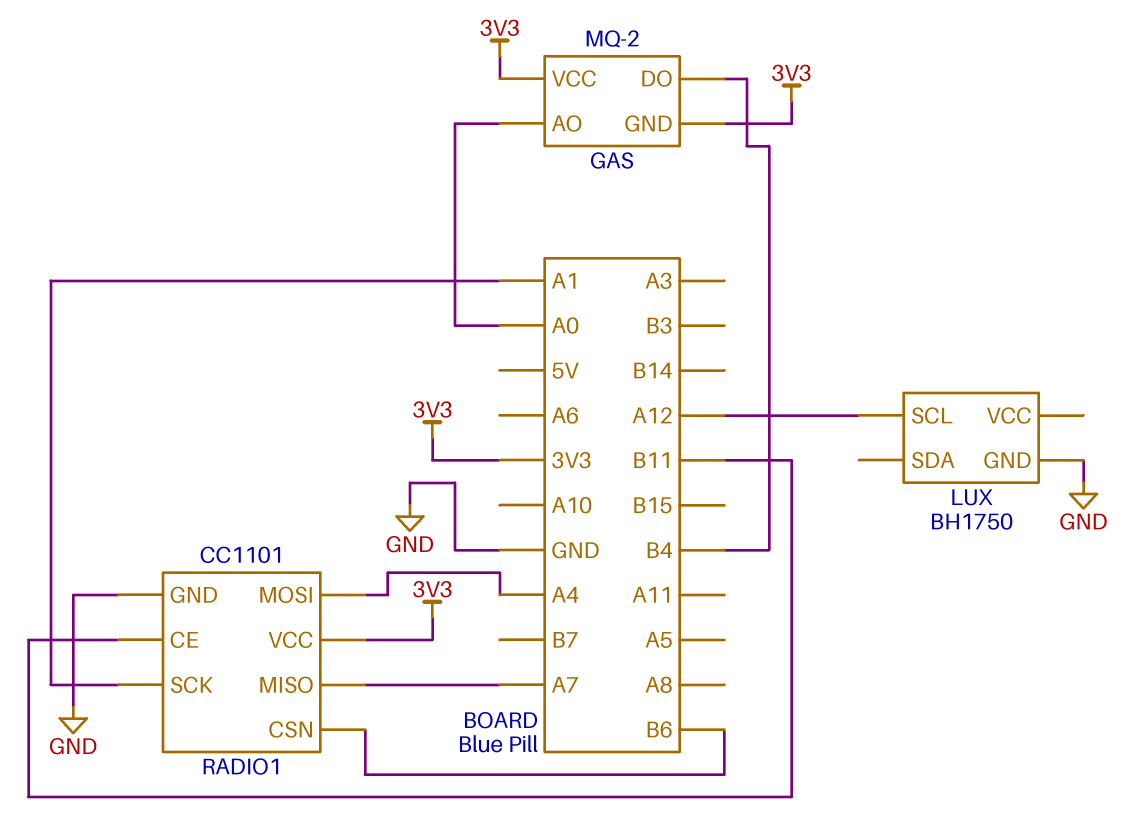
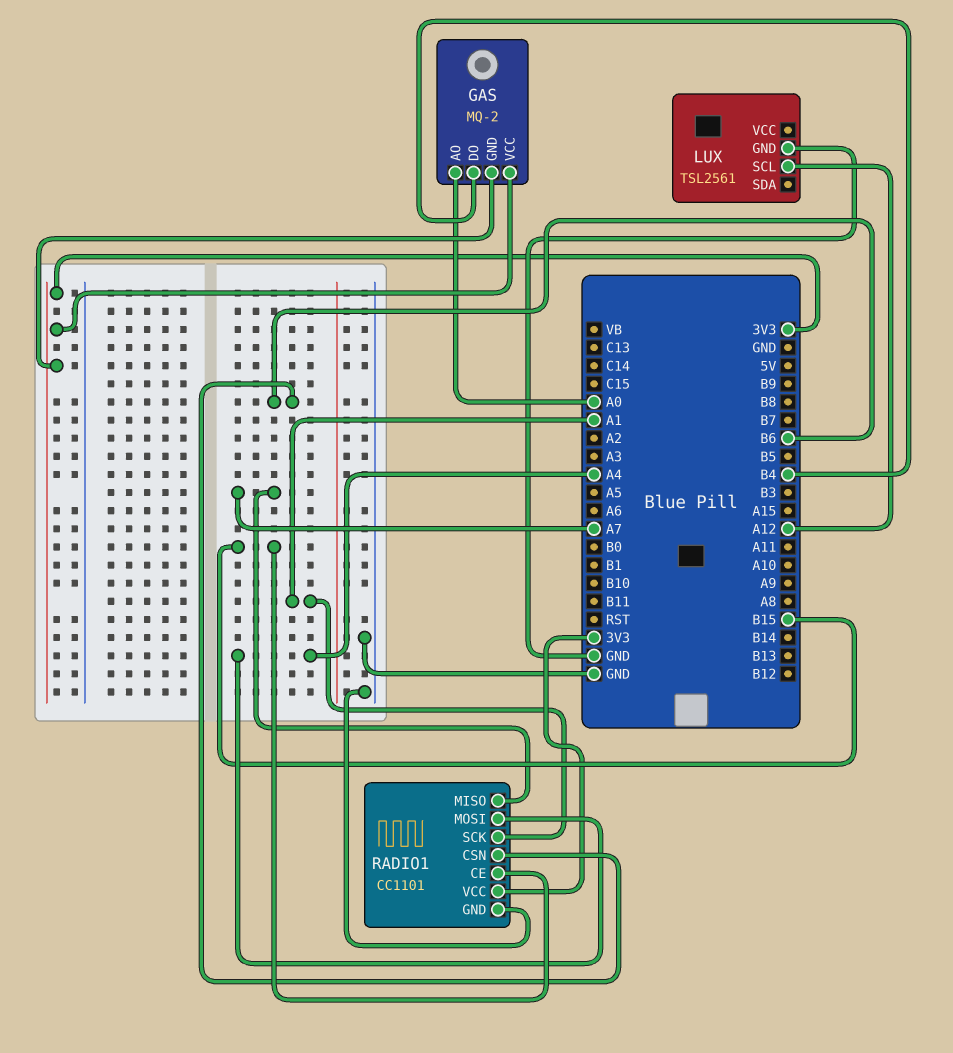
LUX: BH1750 -> TSL2561
RADIO1 pin CE: B11 -> B15

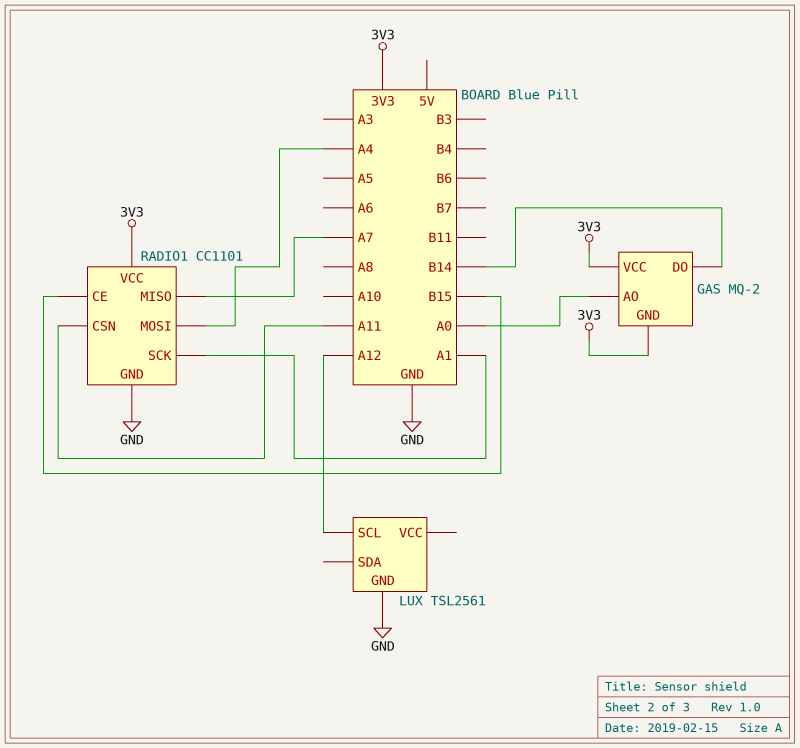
GAS pin DO: B4 -> B14
RADIO1 pin CSN: B6 -> A11

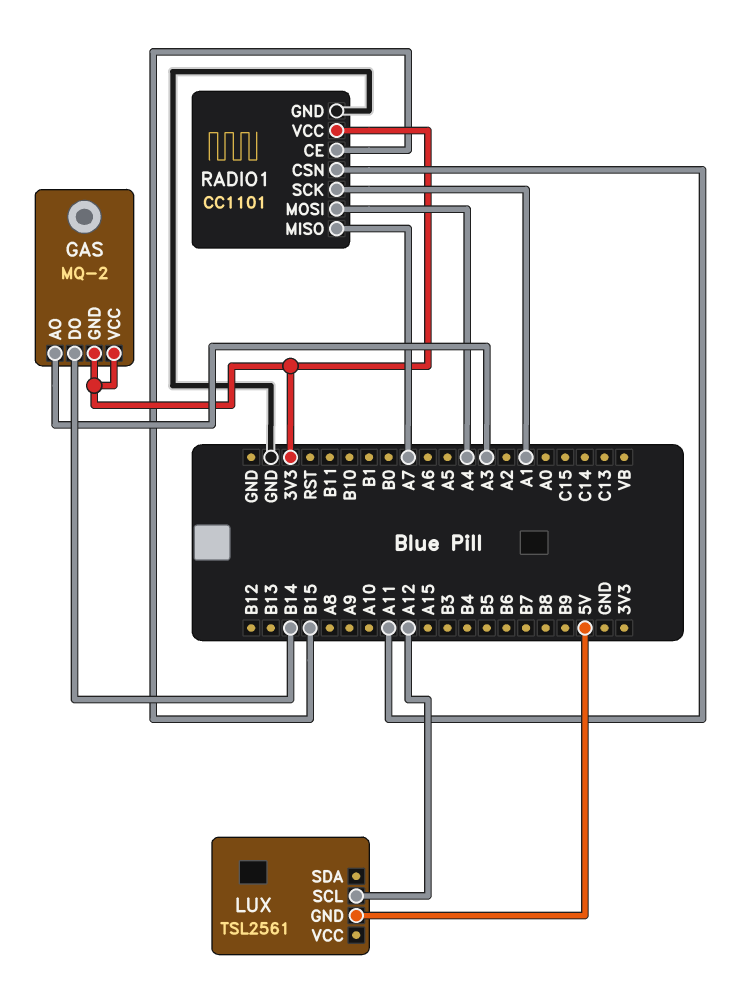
GAS pin AO: A0 -> A3
LUX pin GND: GND -> 5V

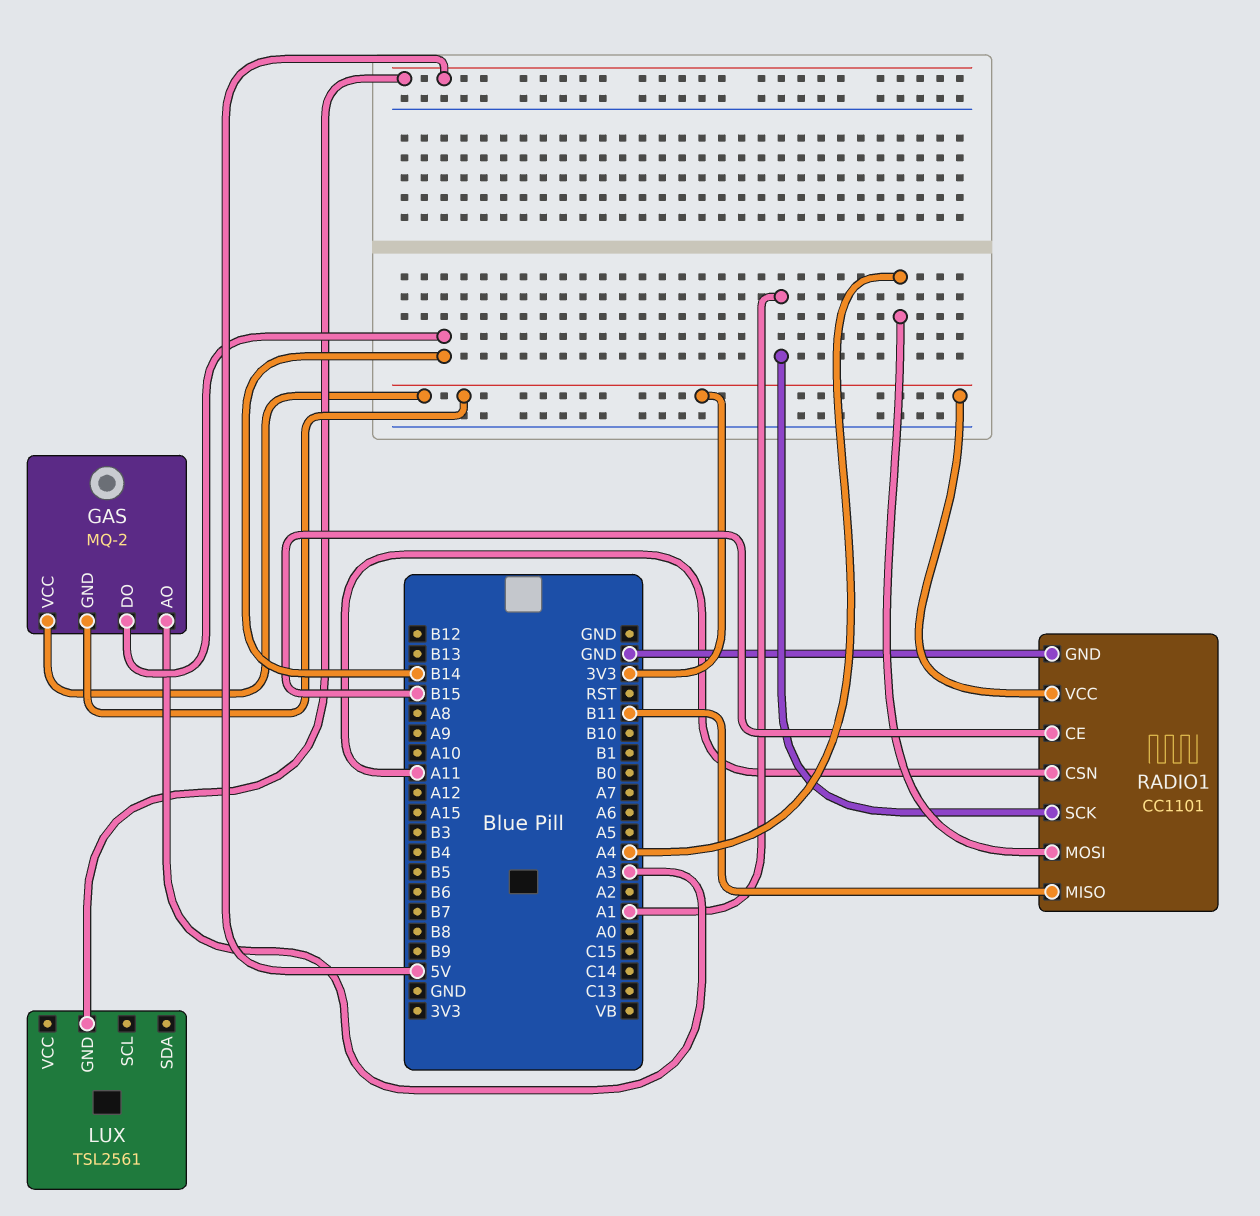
LUX pin SCL: A12 -> none
RADIO1 pin MISO: A7 -> B11

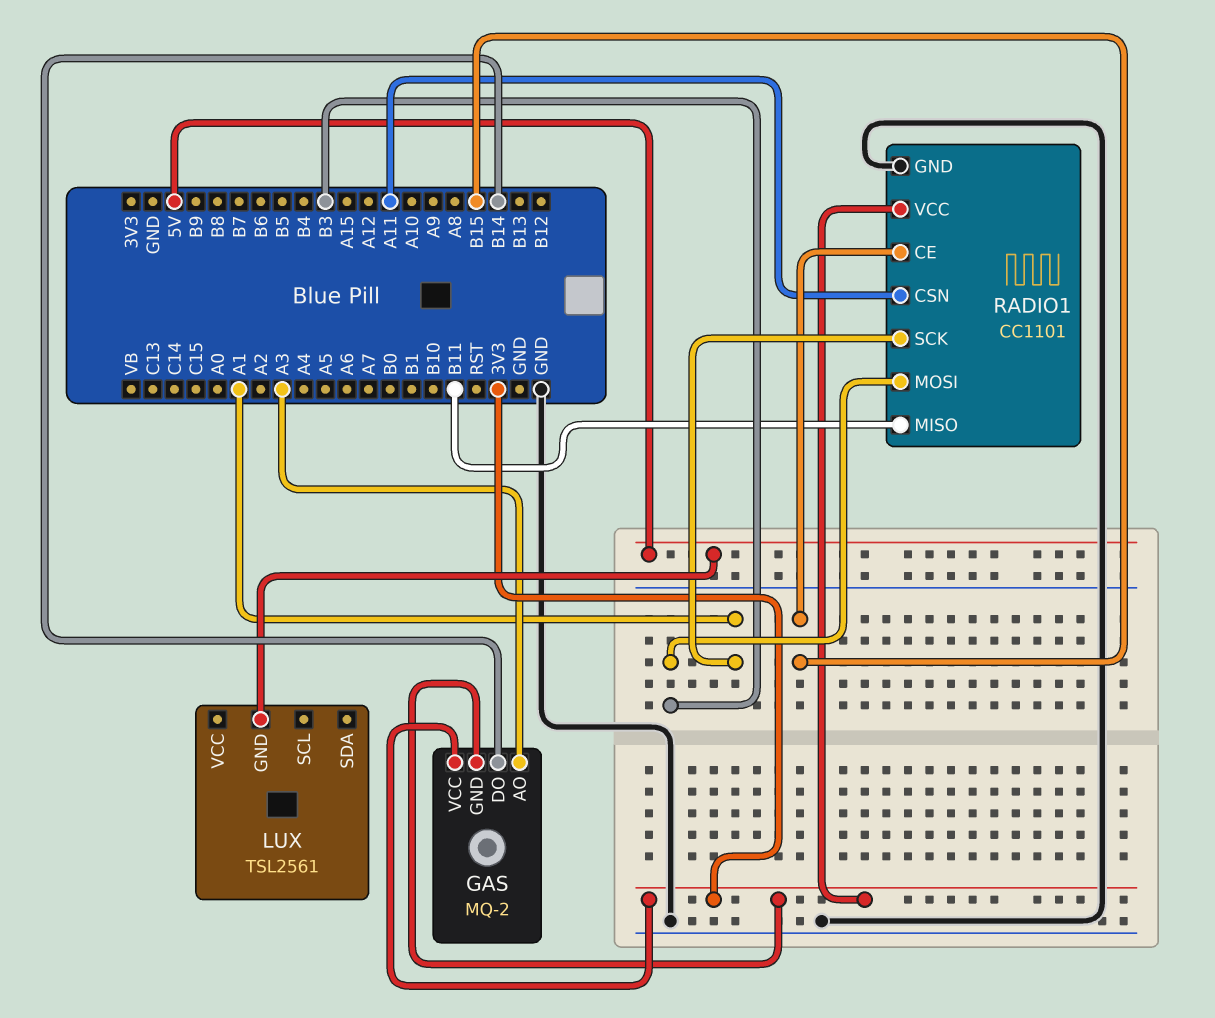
RADIO1 pin MOSI: A4 -> B3

